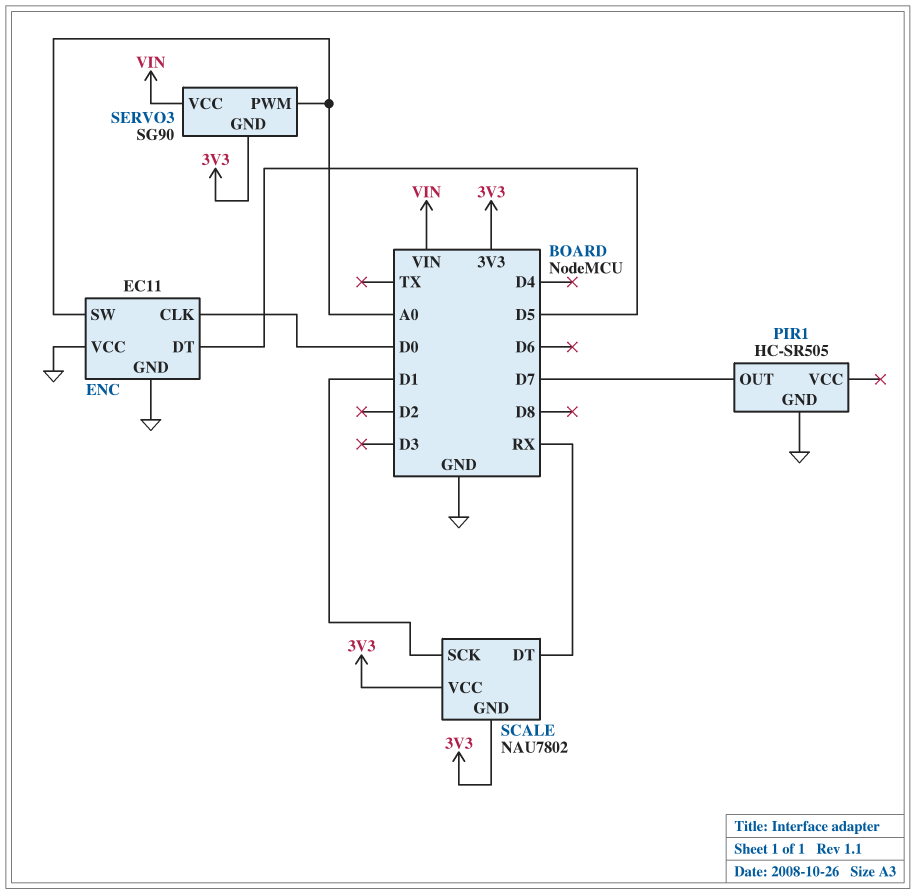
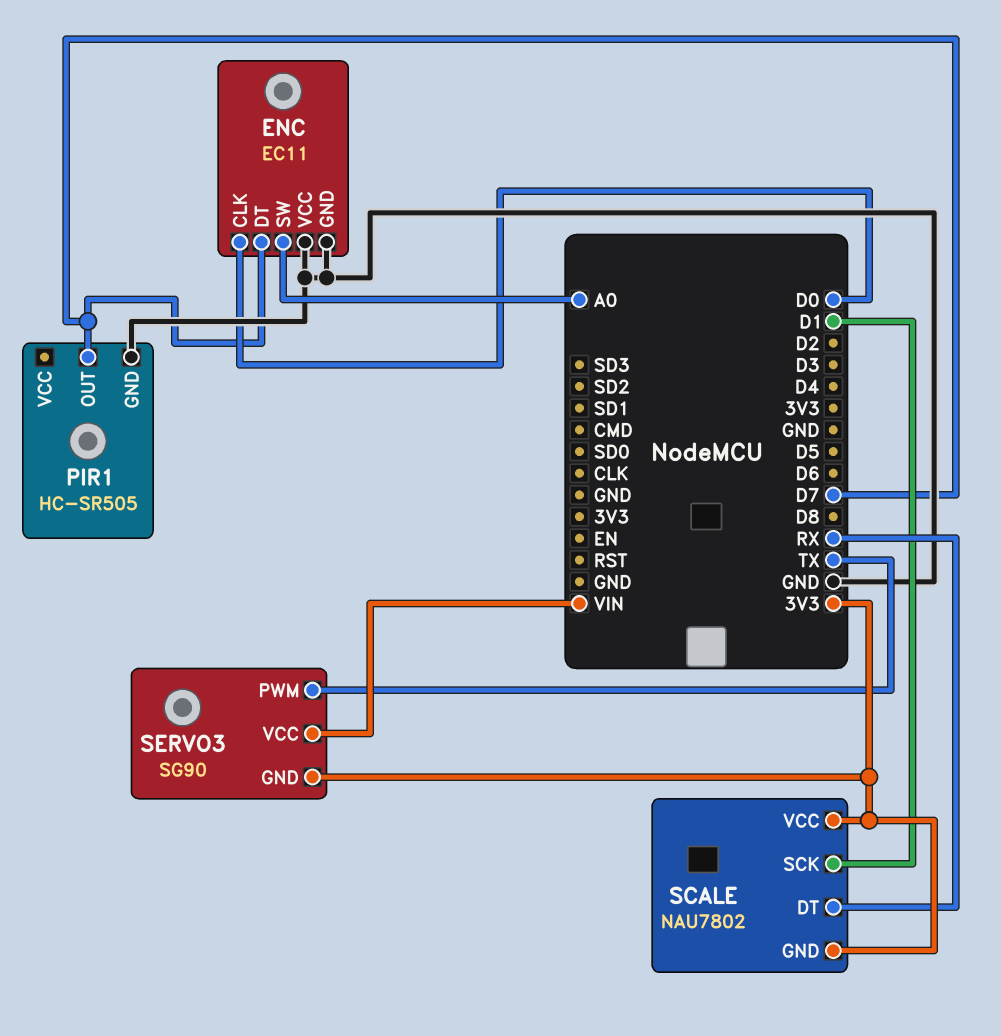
ENC pin DT: D5 -> D7
SERVO3 pin PWM: A0 -> TX

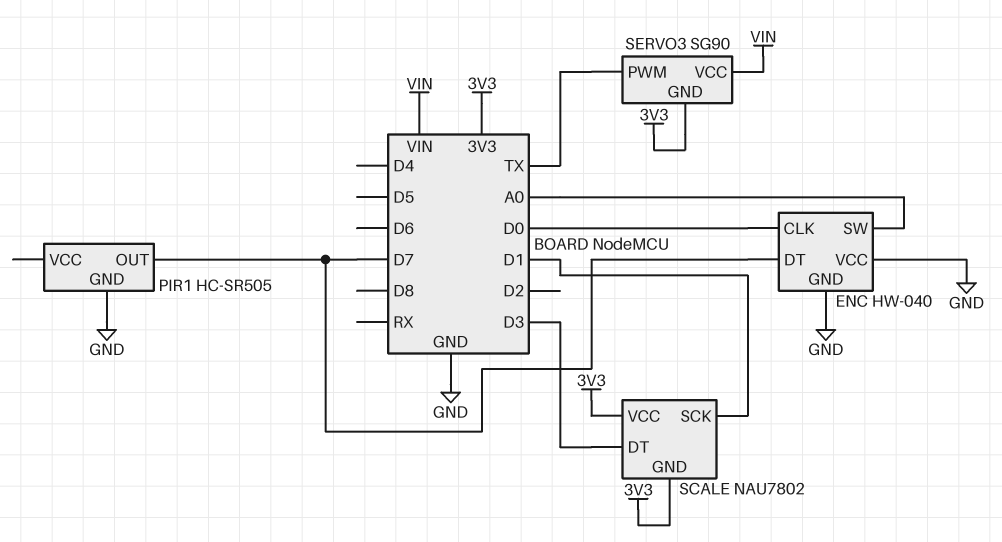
ENC: EC11 -> HW-040
SCALE pin DT: RX -> D3

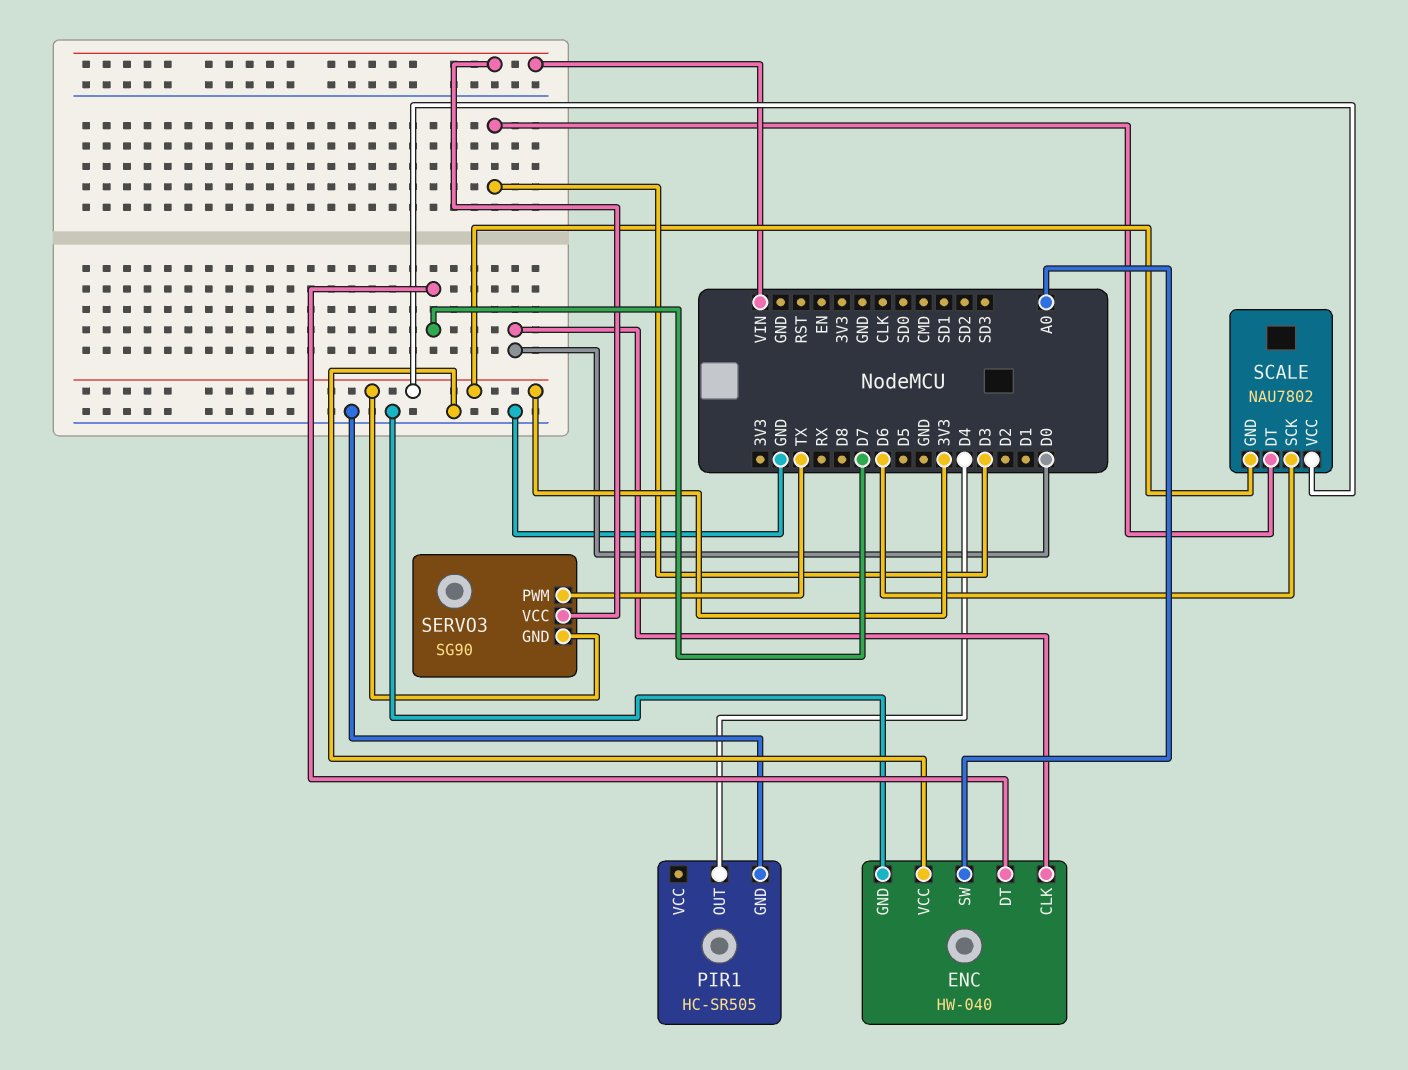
PIR1 pin OUT: D7 -> D4
SCALE pin SCK: D1 -> D6

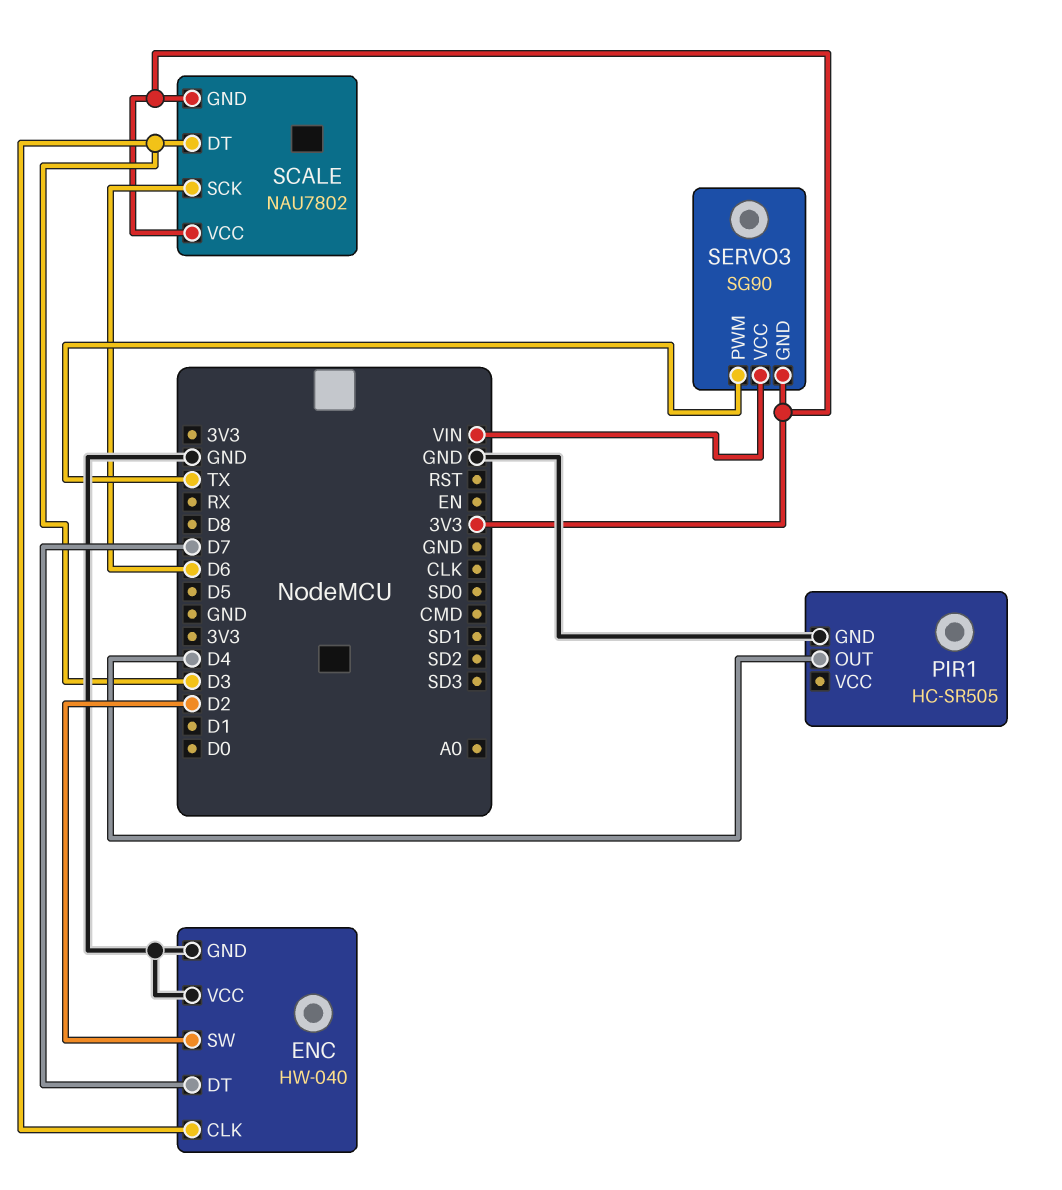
ENC pin CLK: D0 -> D3
ENC pin SW: A0 -> D2

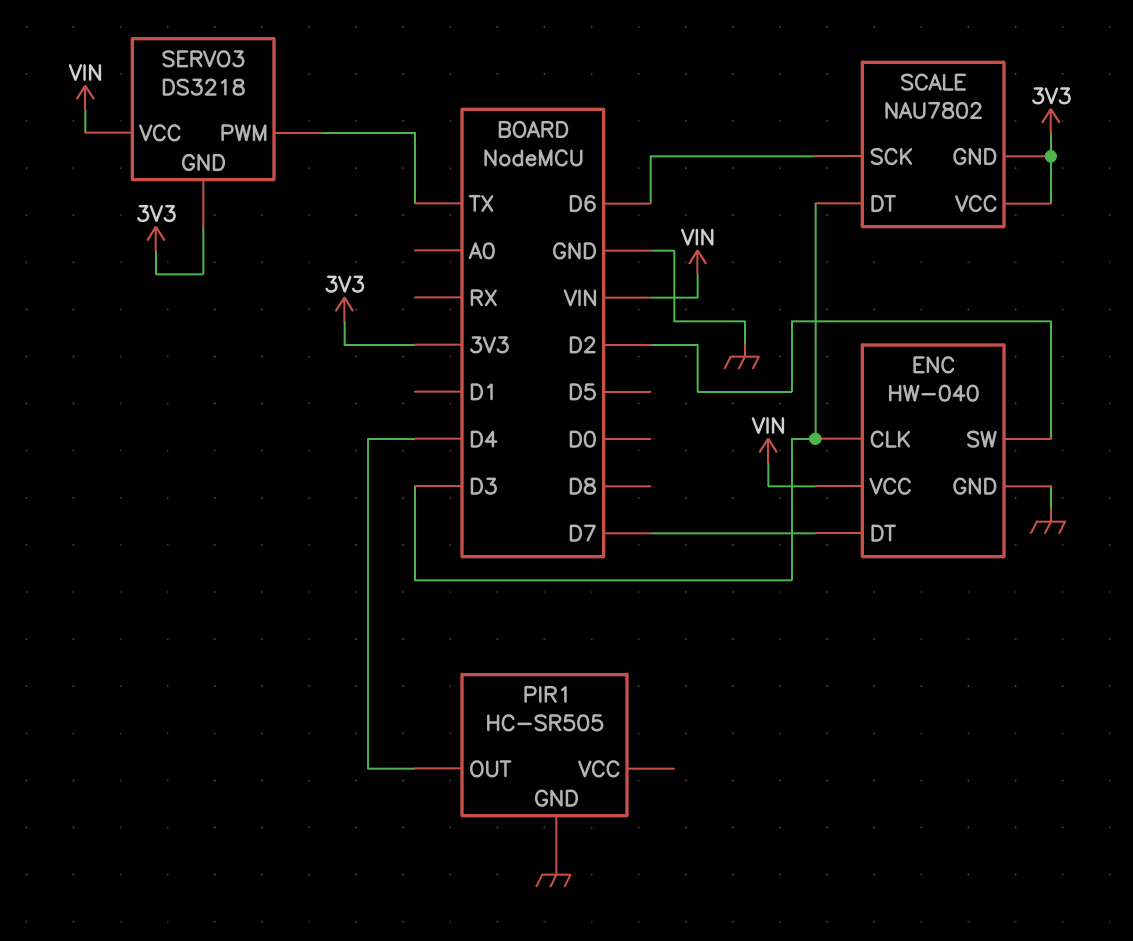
ENC pin VCC: GND -> VIN
SERVO3: SG90 -> DS3218

